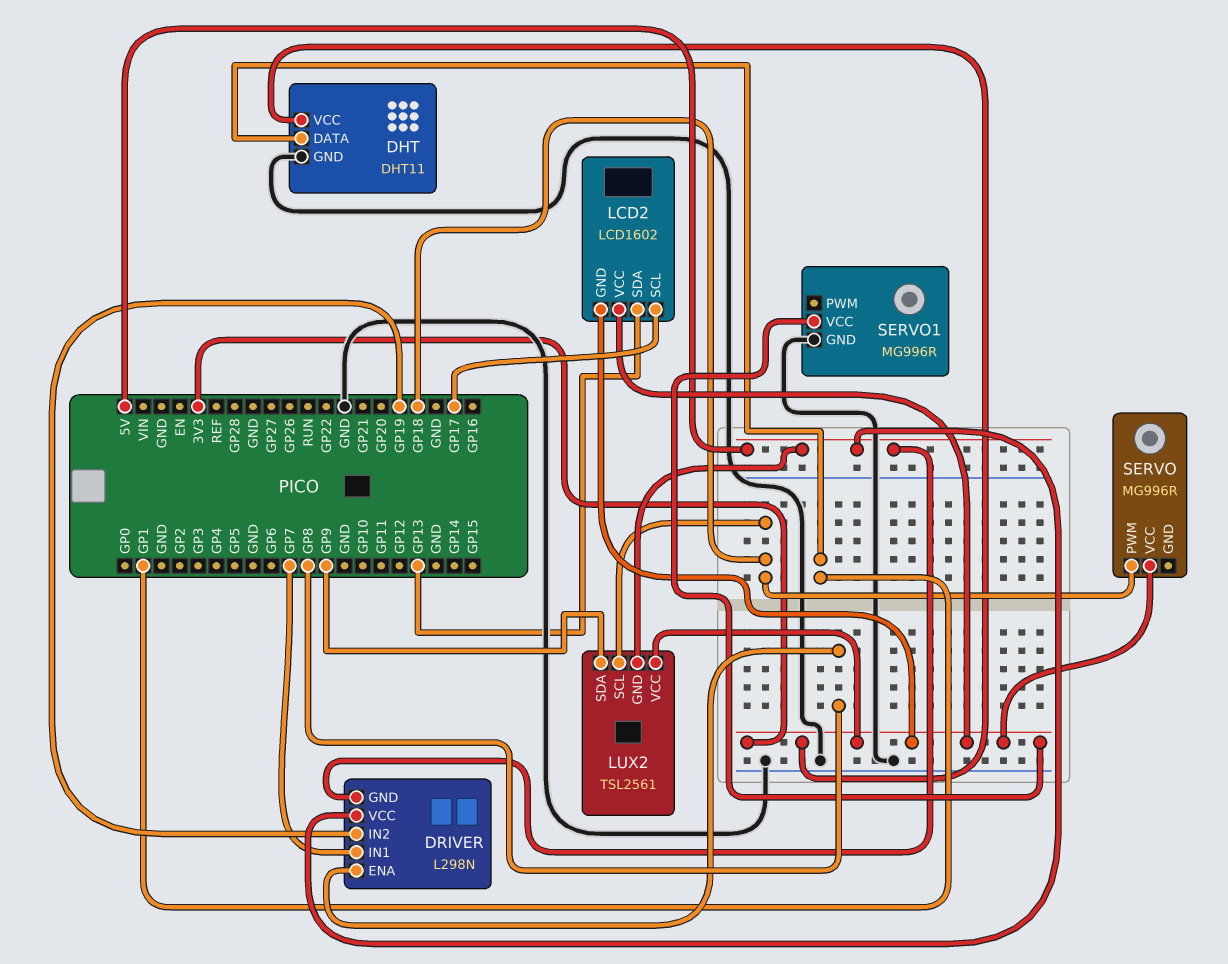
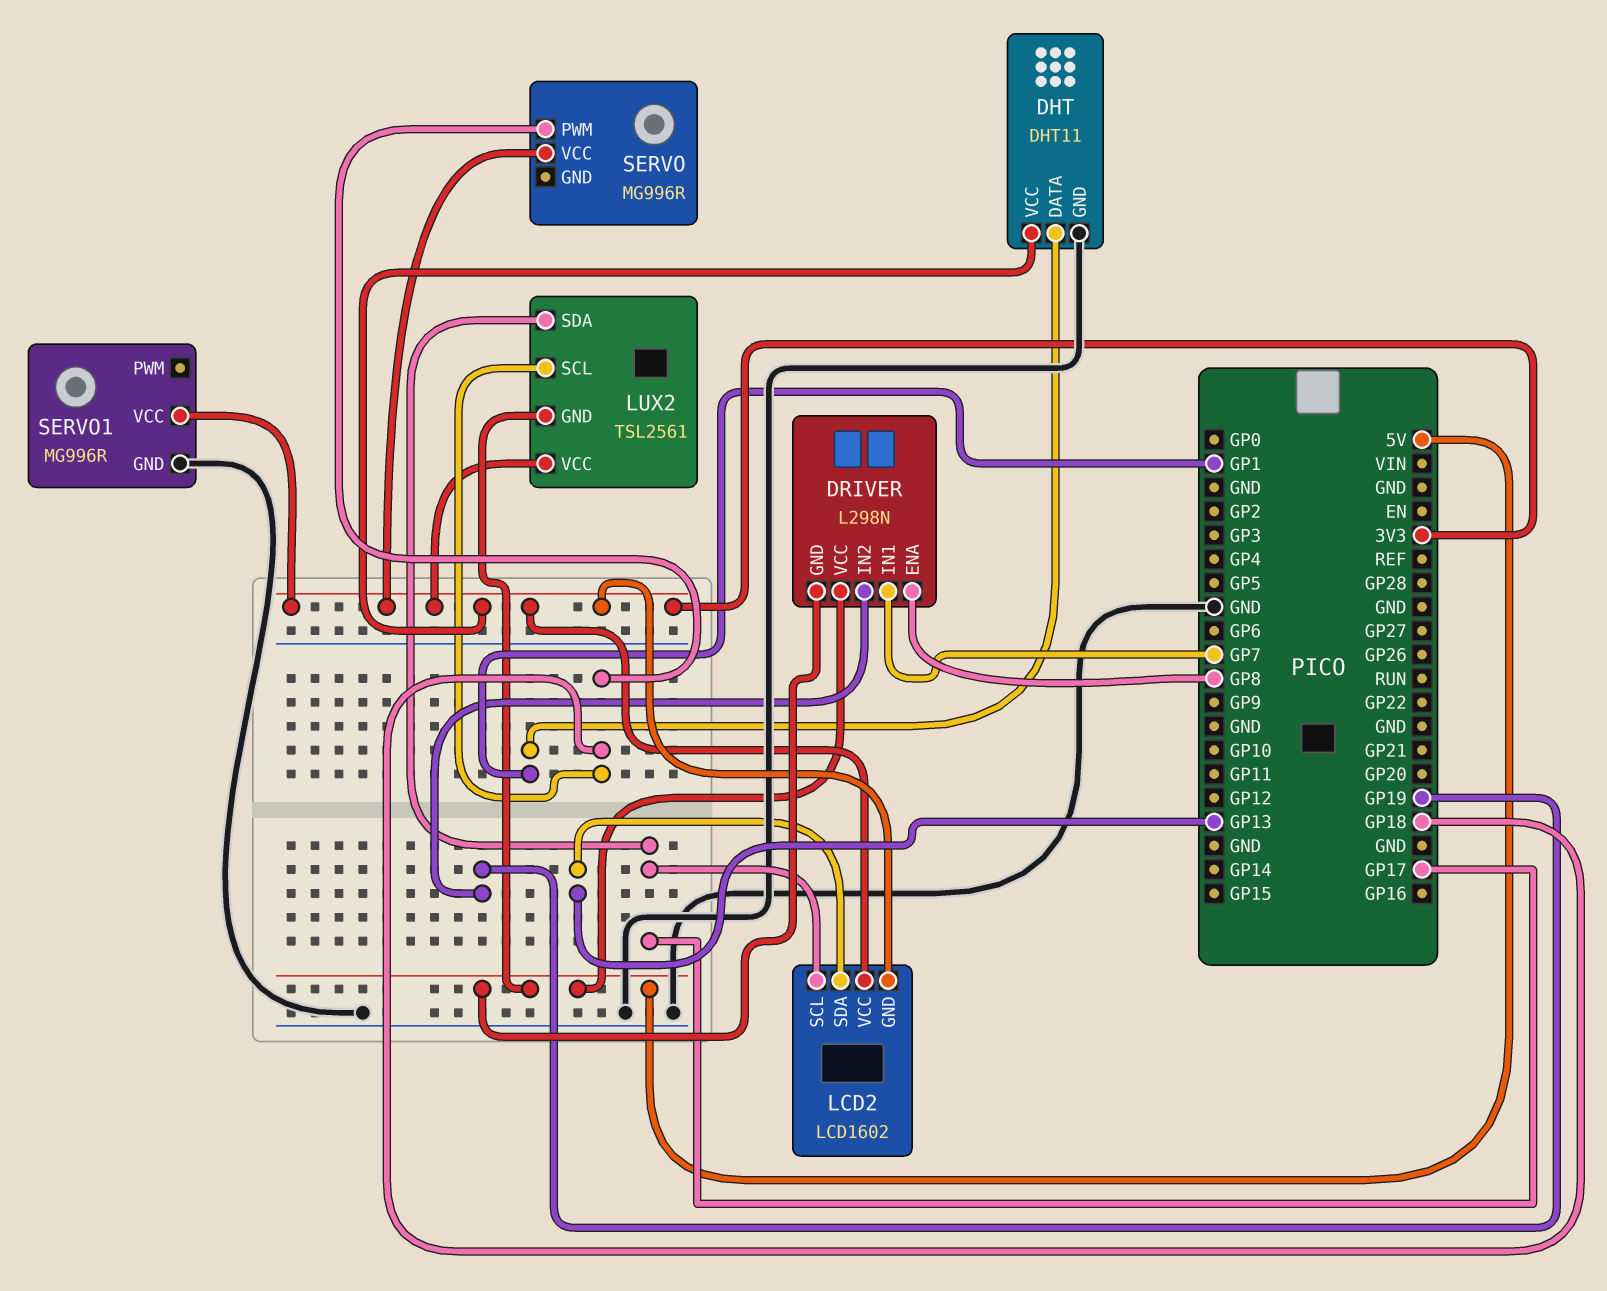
LUX2 pin SDA: GP9 -> GP17

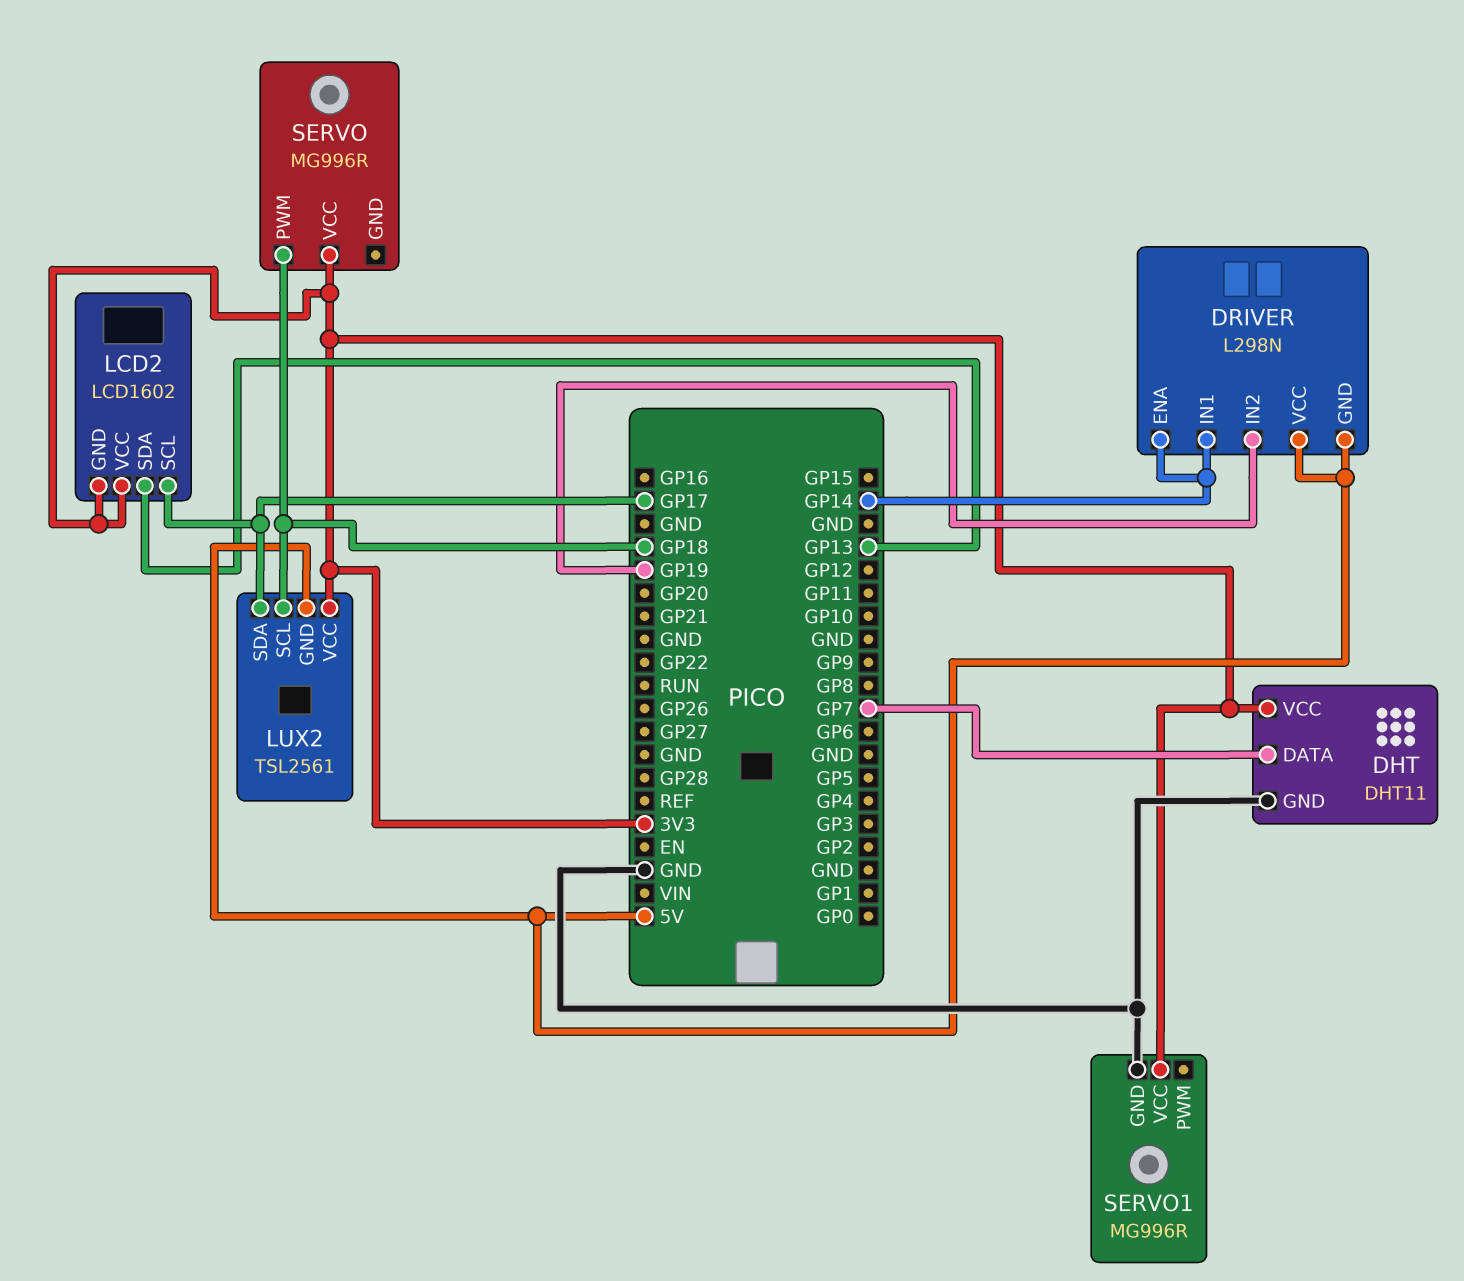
DHT pin DATA: GP1 -> GP7
DRIVER pin ENA: GP8 -> GP14
DRIVER pin IN1: GP7 -> GP14

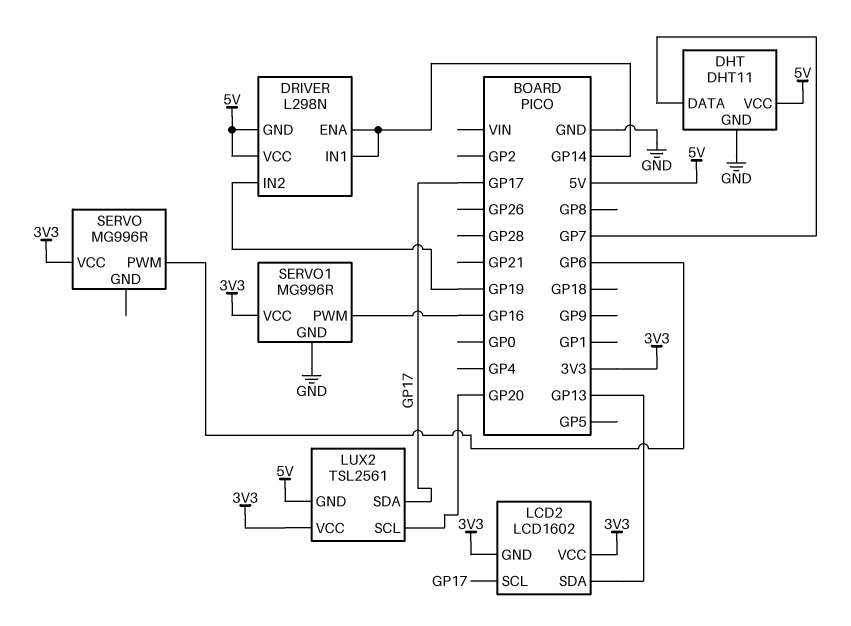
DHT pin VCC: 3V3 -> 5V
LUX2 pin SCL: GP18 -> GP20
SERVO pin PWM: GP18 -> GP6
SERVO1 pin PWM: none -> GP16

